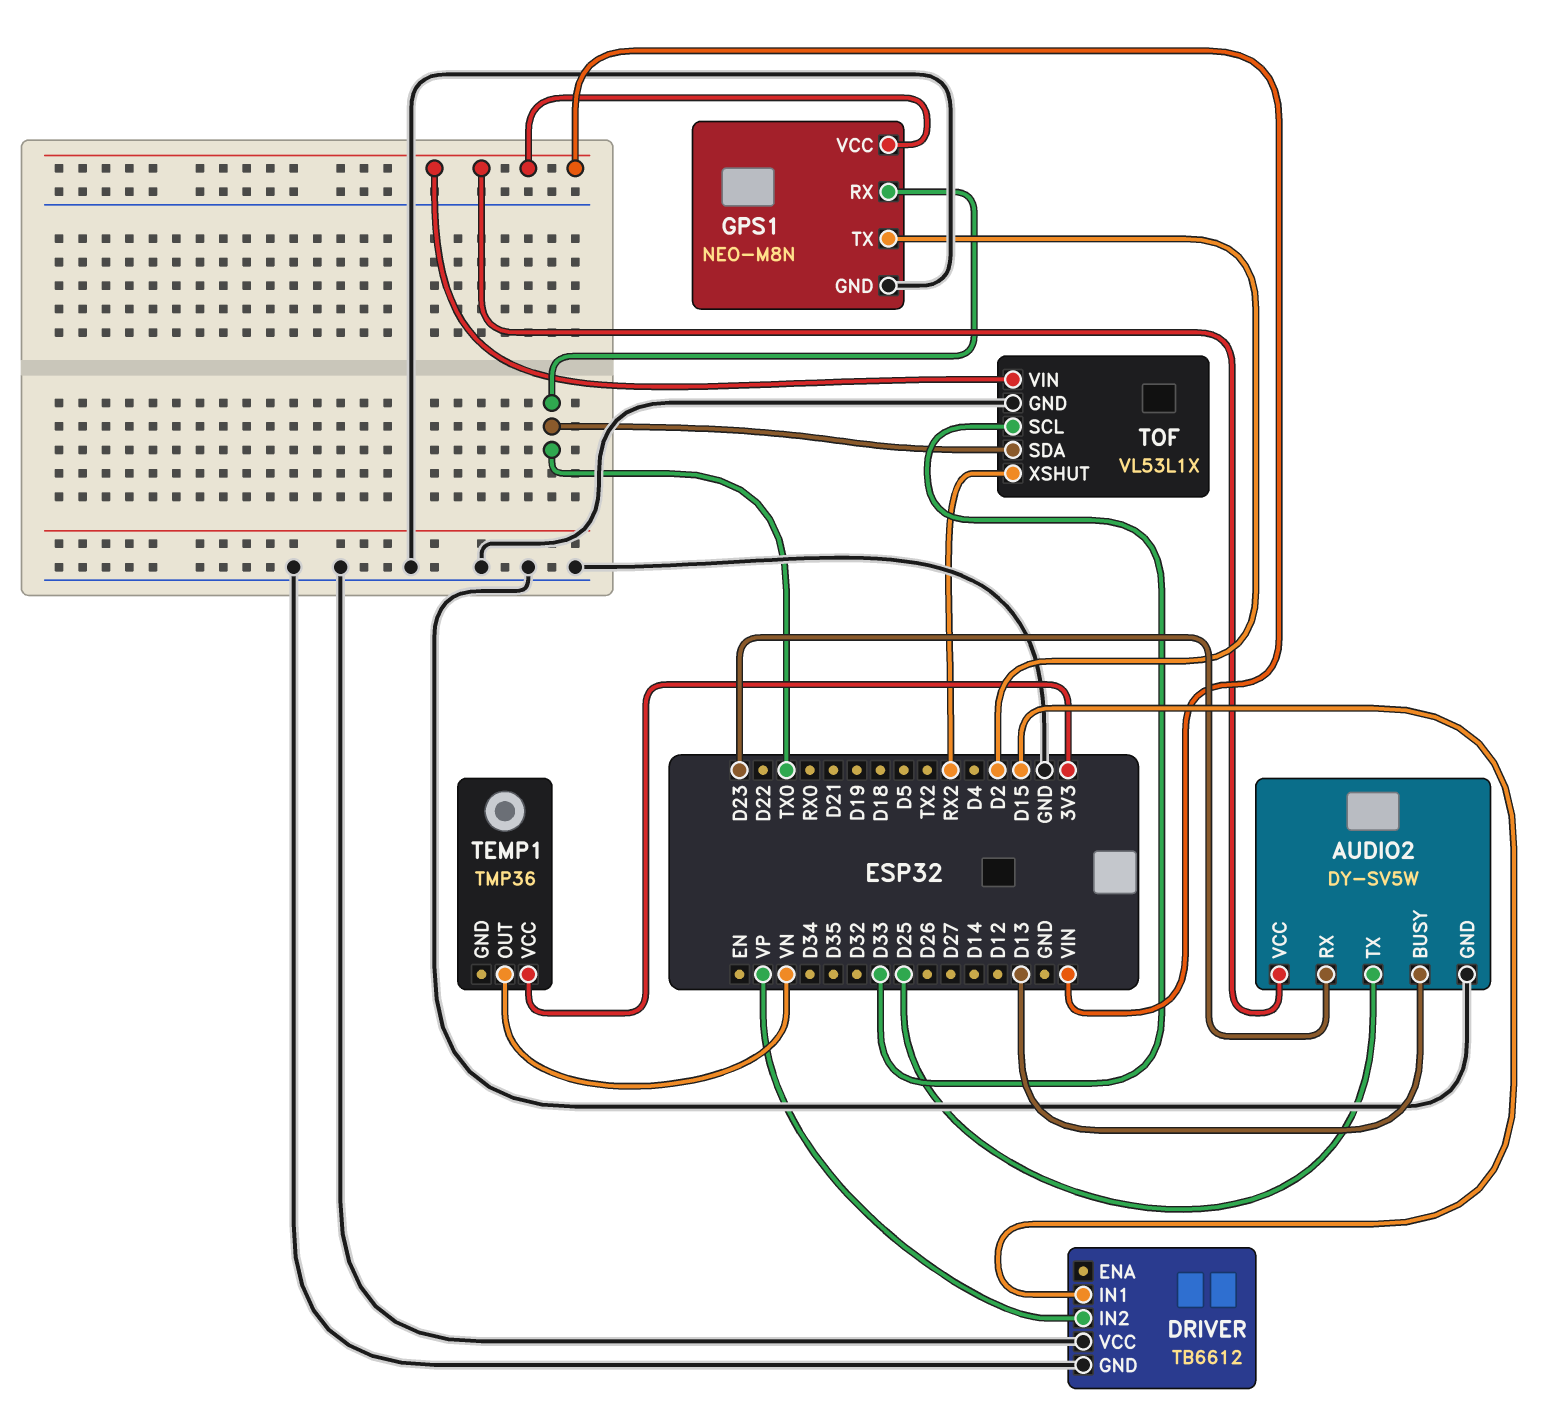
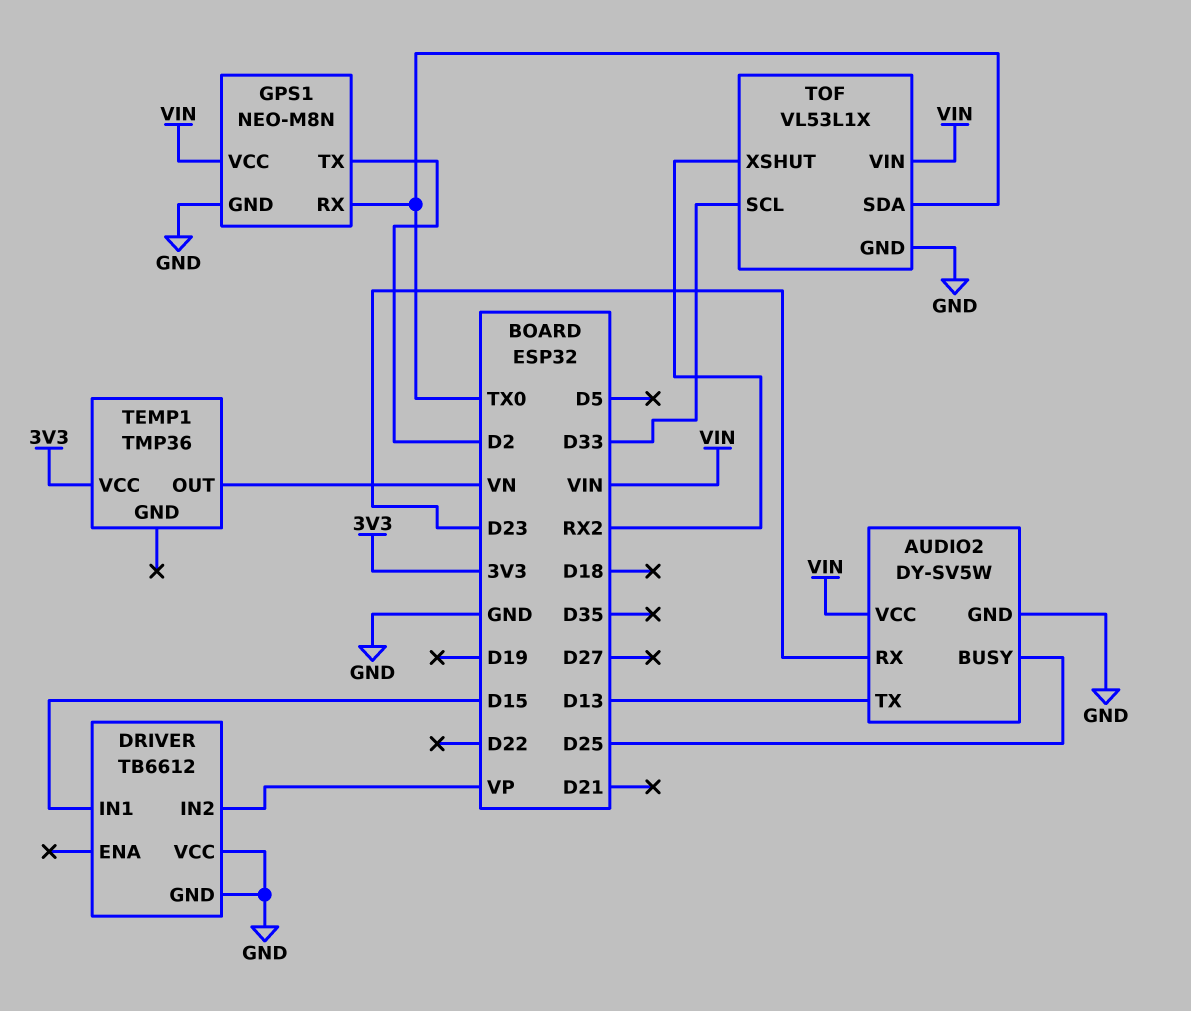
AUDIO2 pin BUSY: D13 -> D25
AUDIO2 pin TX: D25 -> D13

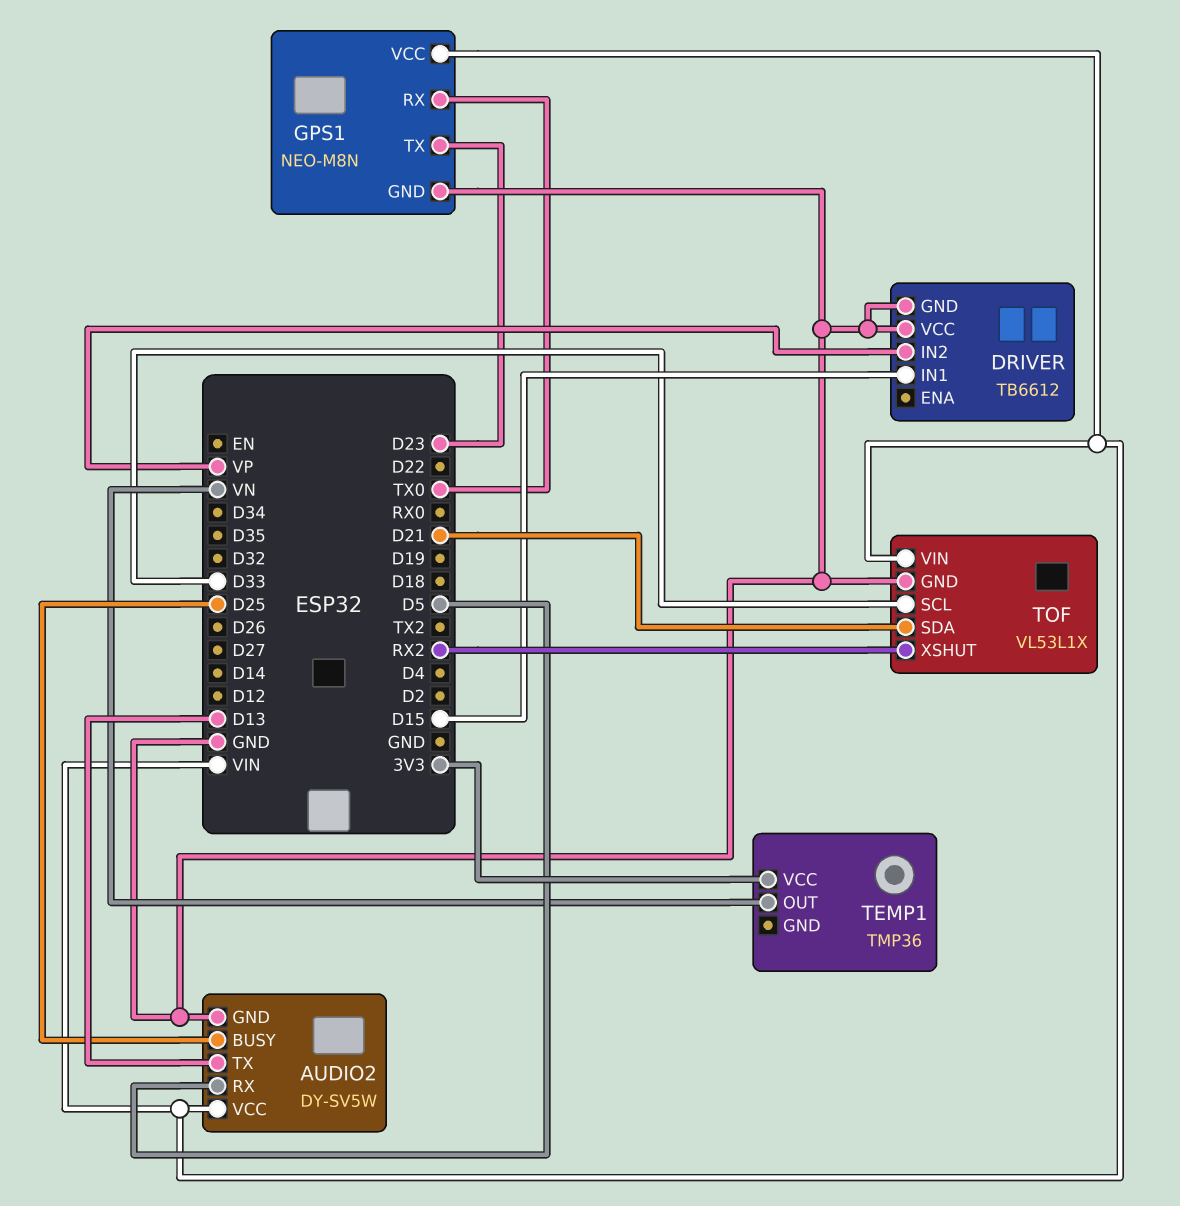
AUDIO2 pin RX: D23 -> D5
GPS1 pin TX: D2 -> D23
TOF pin SDA: TX0 -> D21

